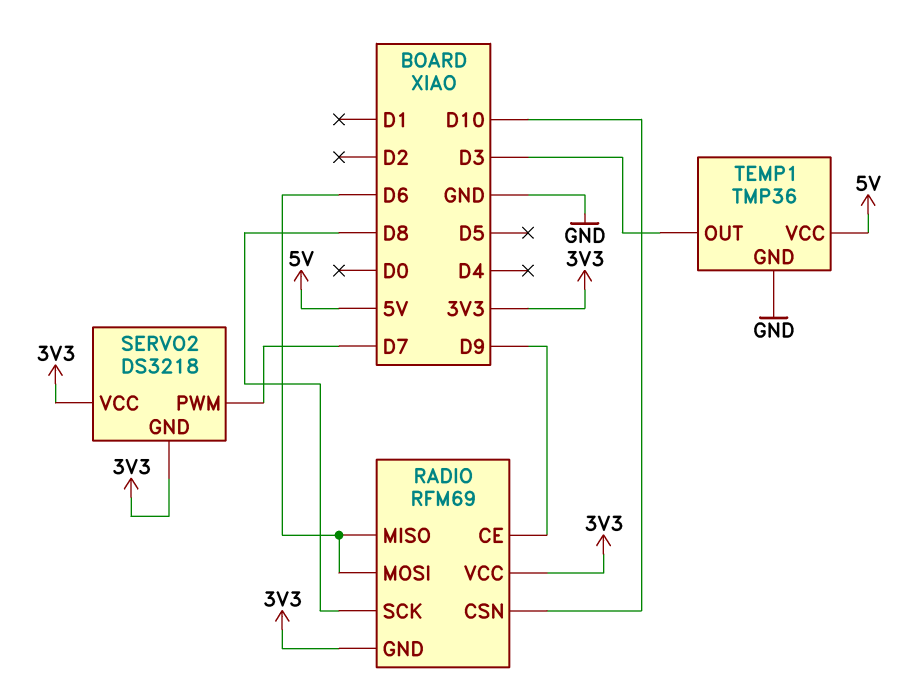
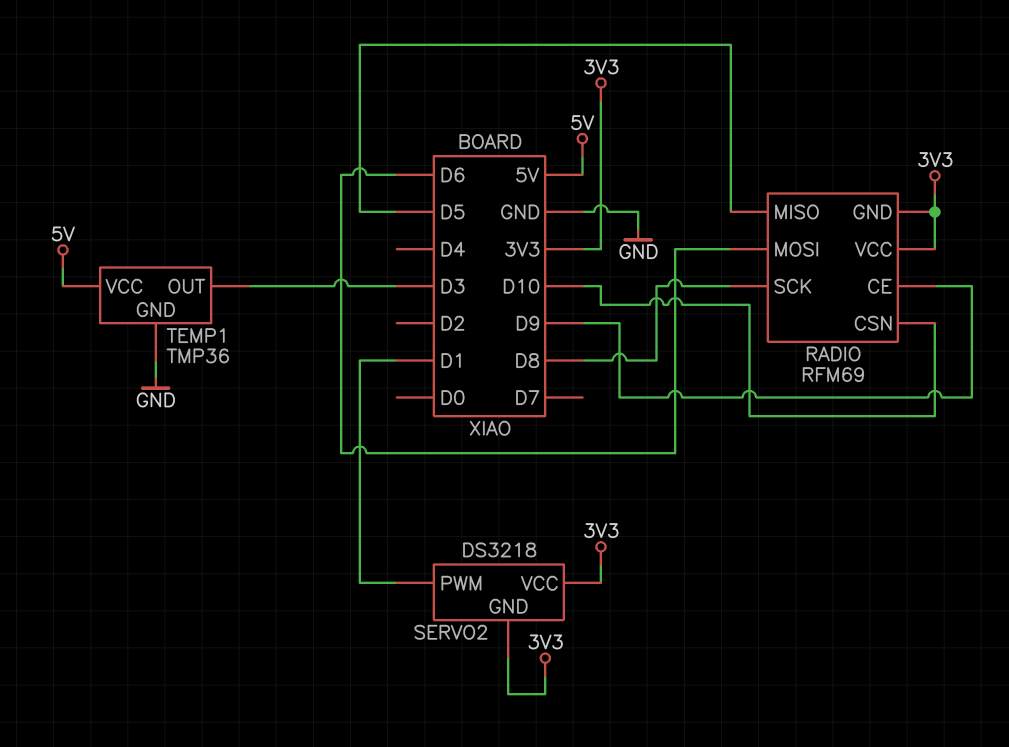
RADIO pin MISO: D6 -> D5
SERVO2 pin PWM: D7 -> D1

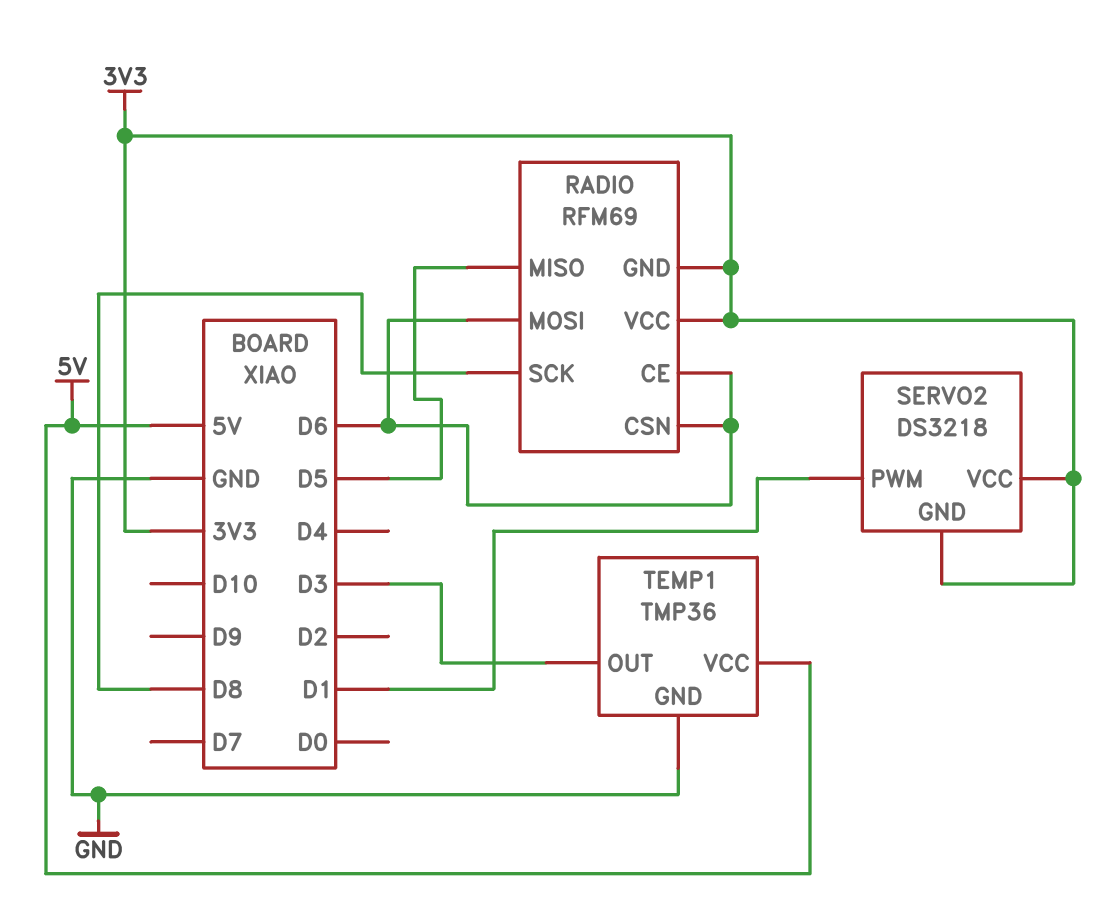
RADIO pin CE: D9 -> D6
RADIO pin CSN: D10 -> D6

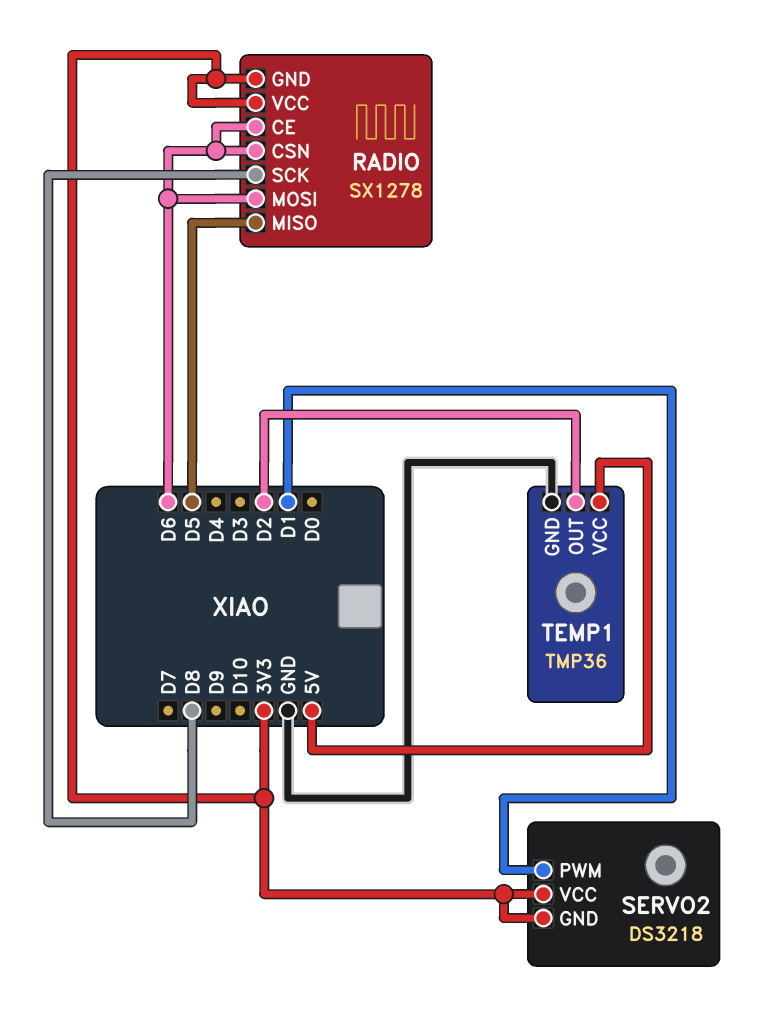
RADIO: RFM69 -> SX1278
TEMP1 pin OUT: D3 -> D2

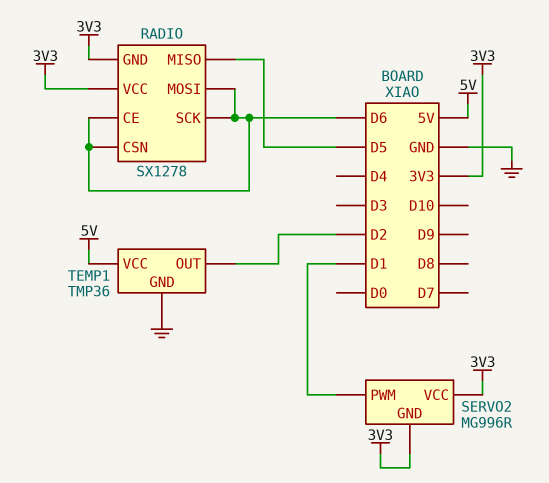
RADIO pin SCK: D8 -> D6
SERVO2: DS3218 -> MG996R

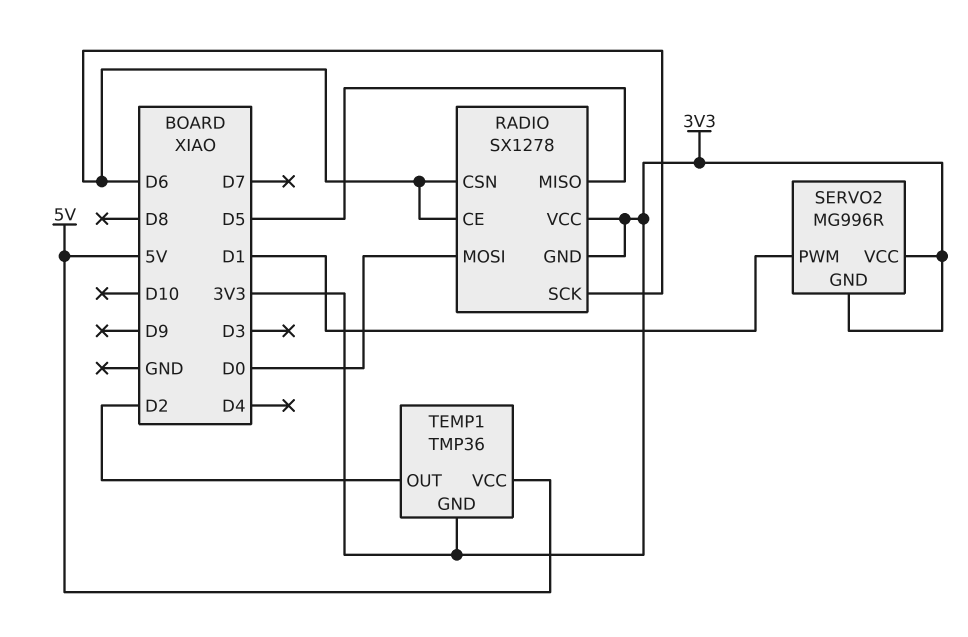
RADIO pin MOSI: D6 -> D0
TEMP1 pin GND: GND -> 3V3

